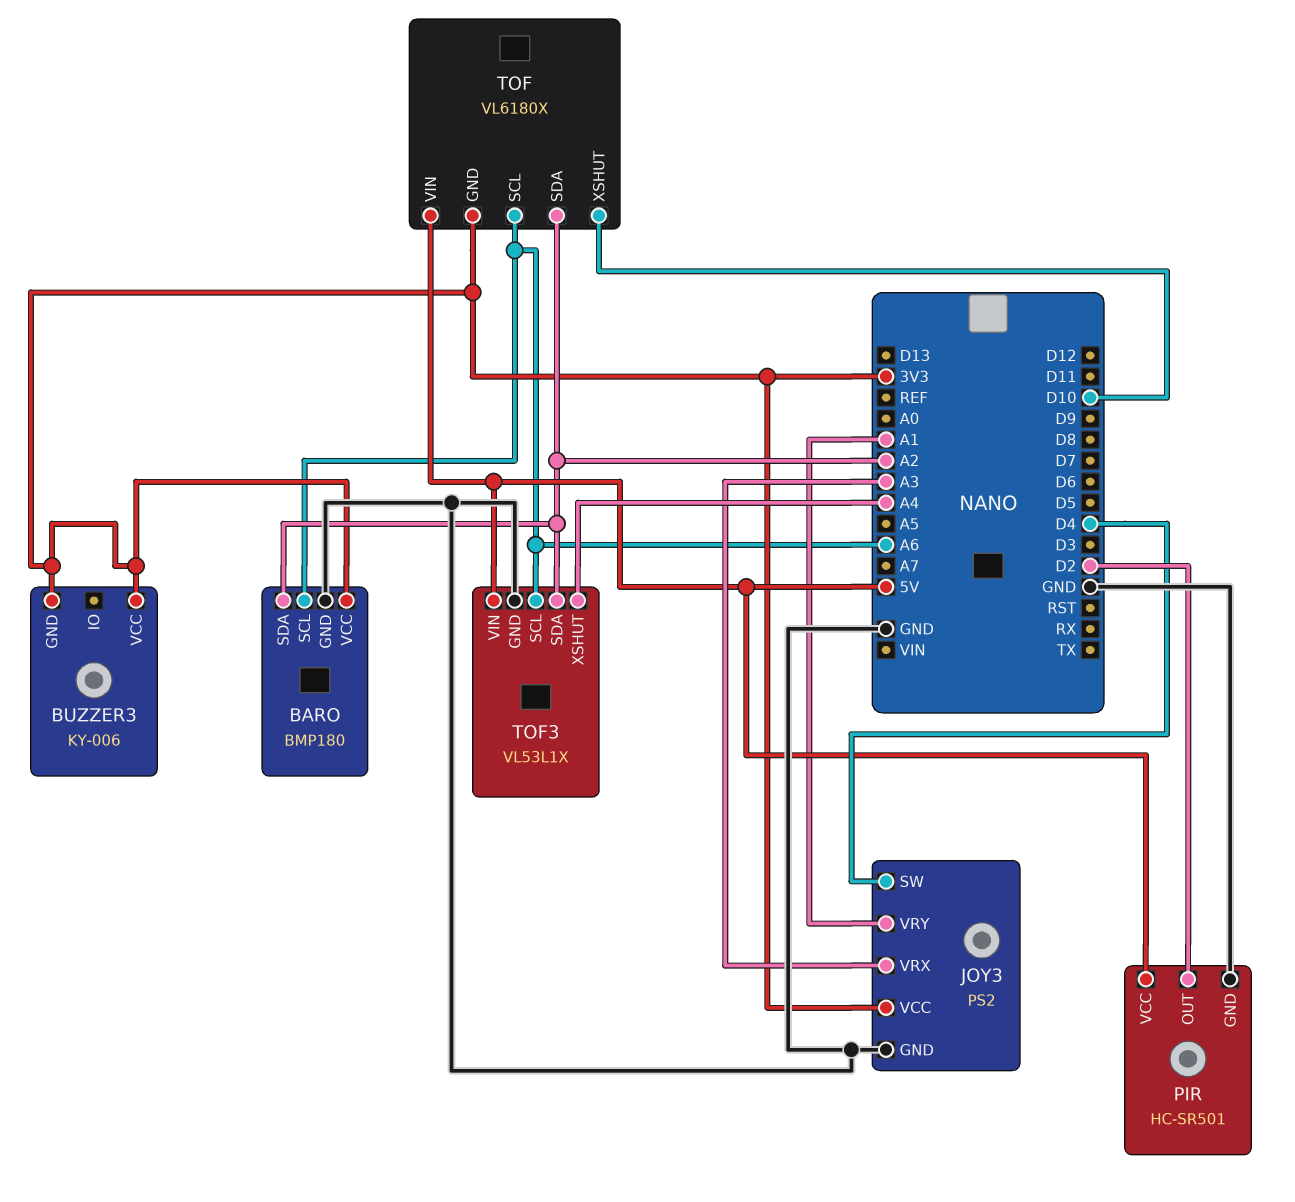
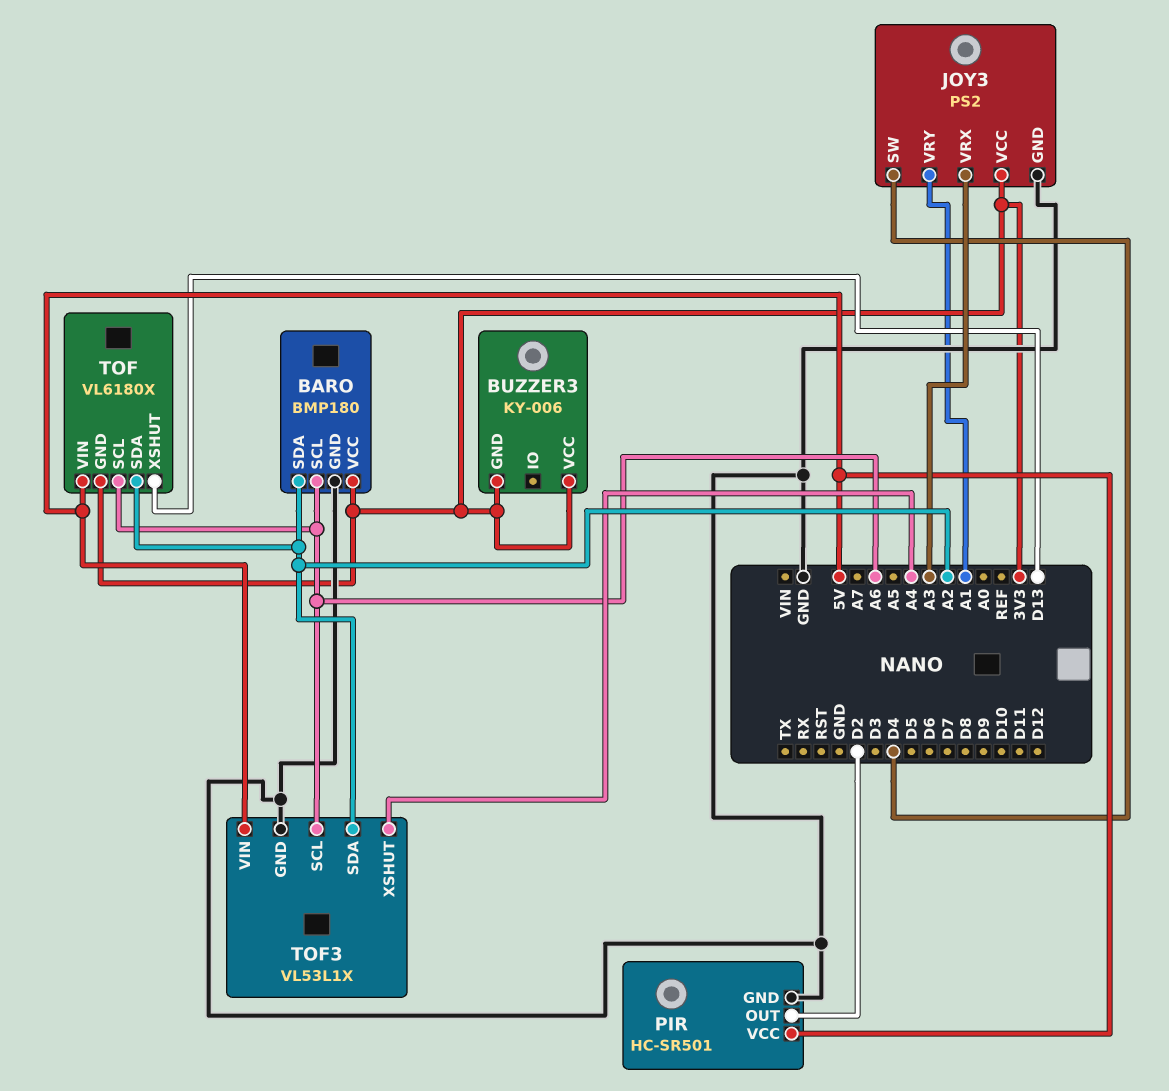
TOF pin XSHUT: D10 -> D13

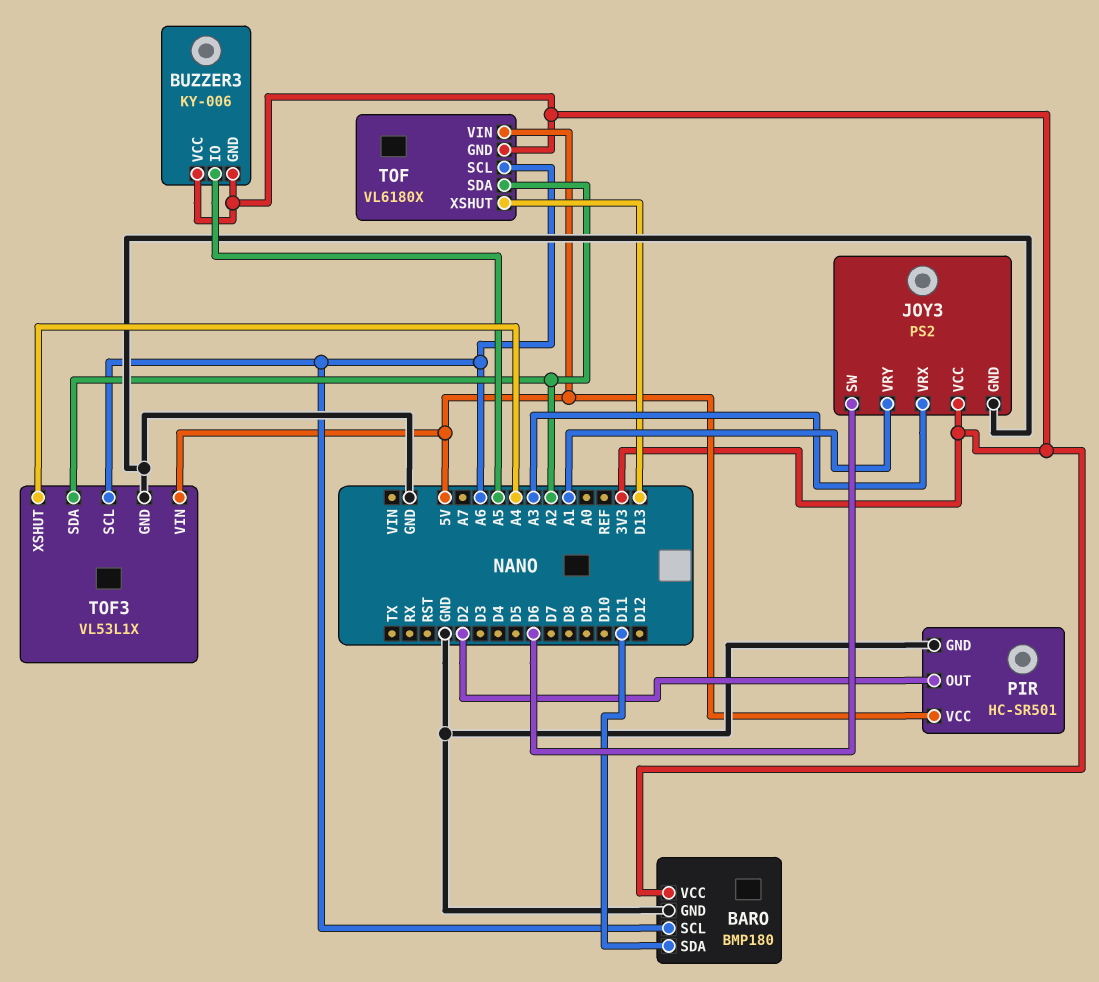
BARO pin SDA: A2 -> D11
BUZZER3 pin IO: none -> A5
JOY3 pin SW: D4 -> D6

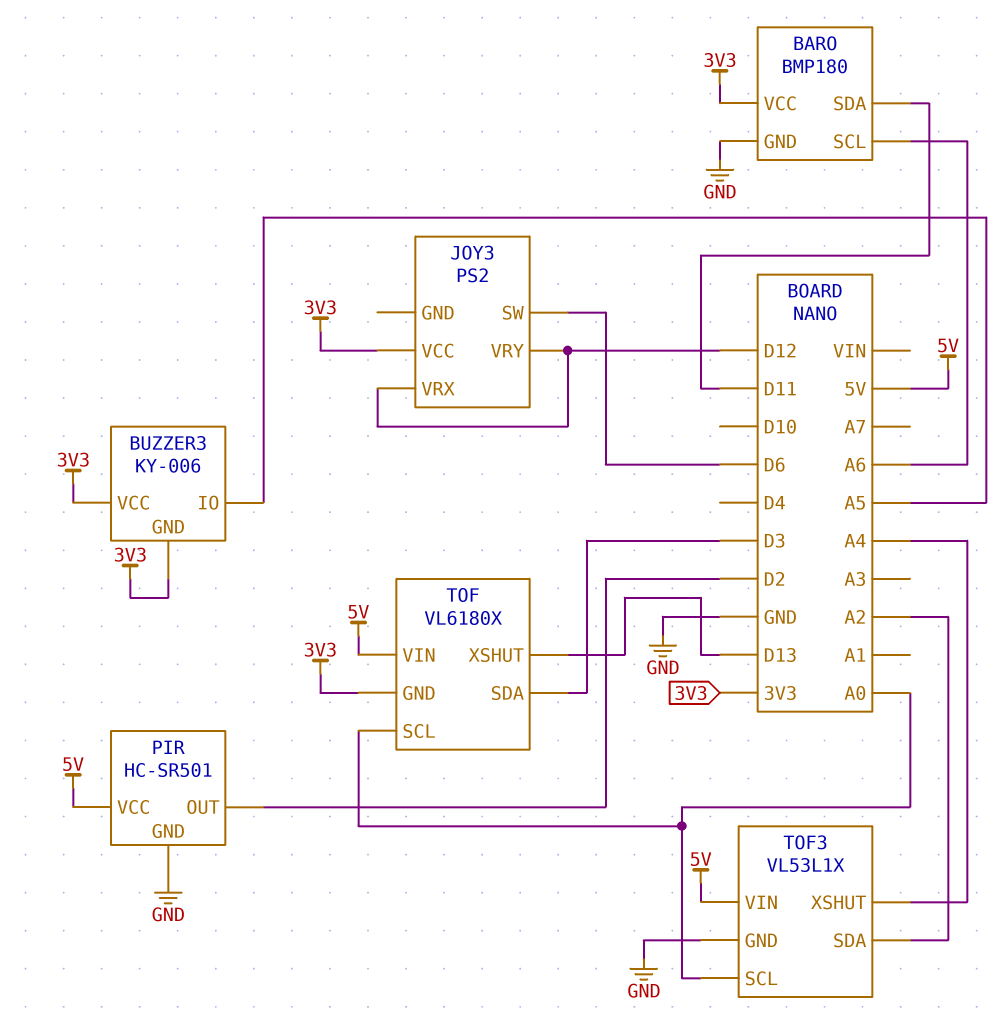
JOY3 pin GND: GND -> none
JOY3 pin VRX: A3 -> D12
JOY3 pin VRY: A1 -> D12
TOF pin SCL: A6 -> A0
TOF pin SDA: A2 -> D3
TOF3 pin SCL: A6 -> A0

